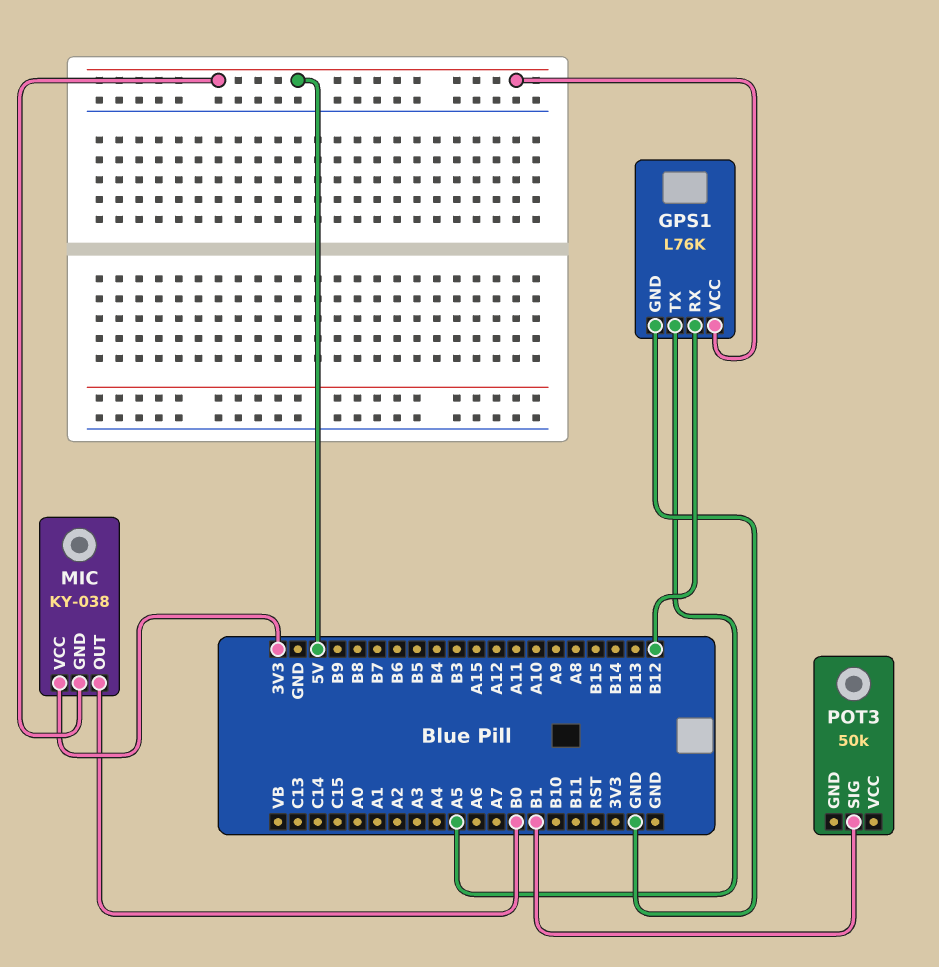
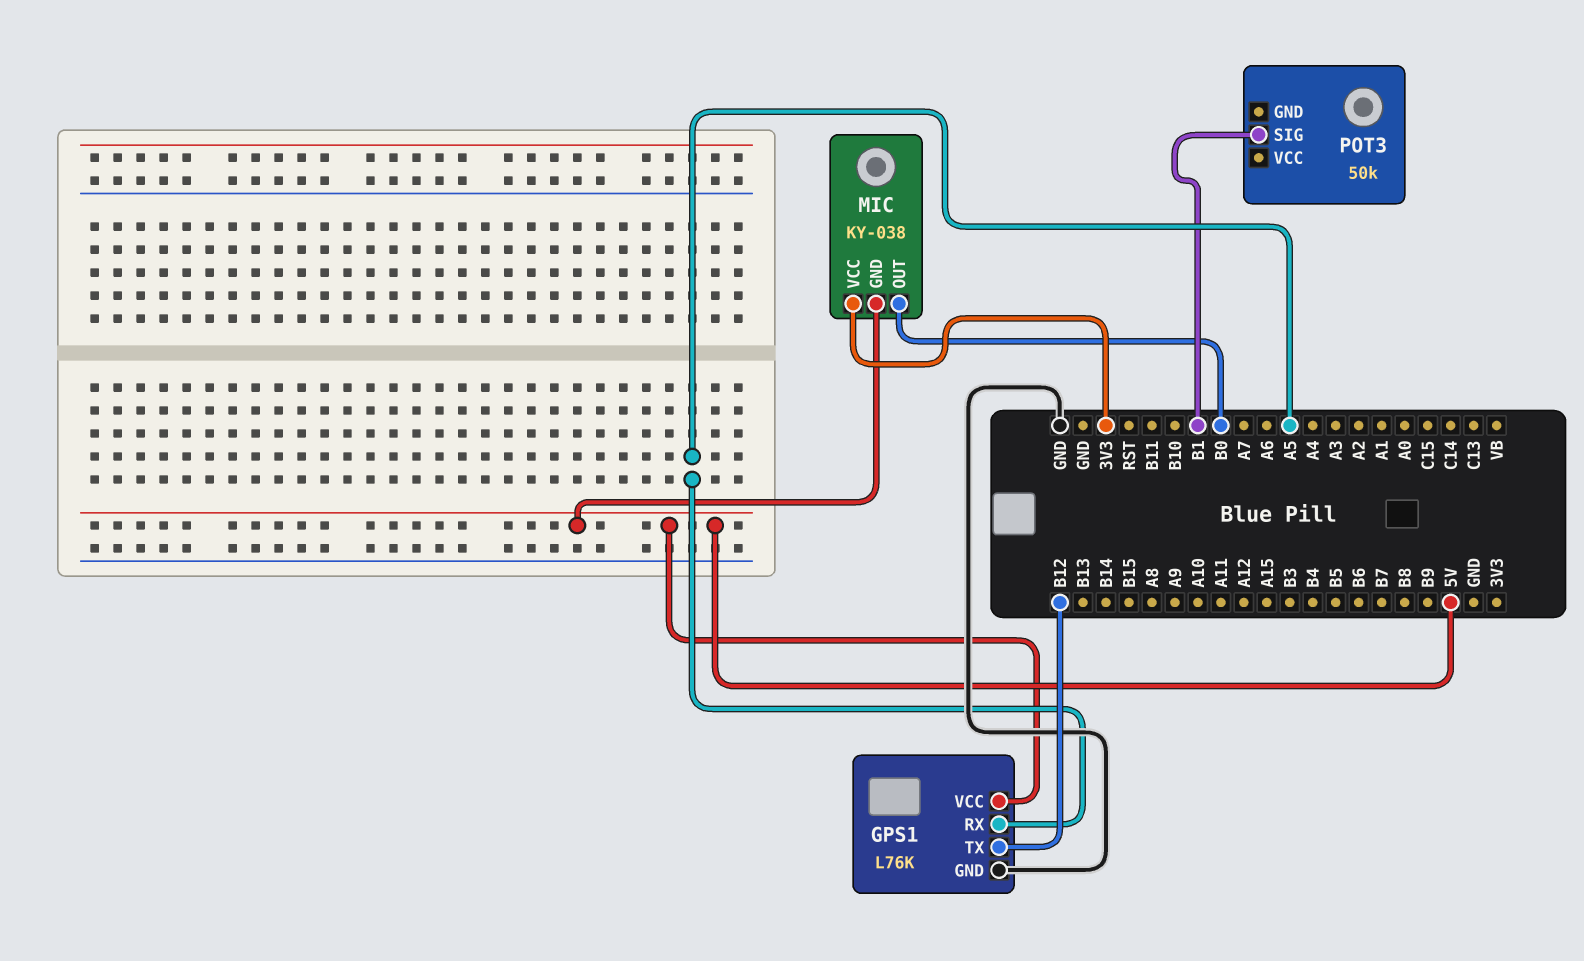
GPS1 pin RX: B12 -> A5
GPS1 pin TX: A5 -> B12

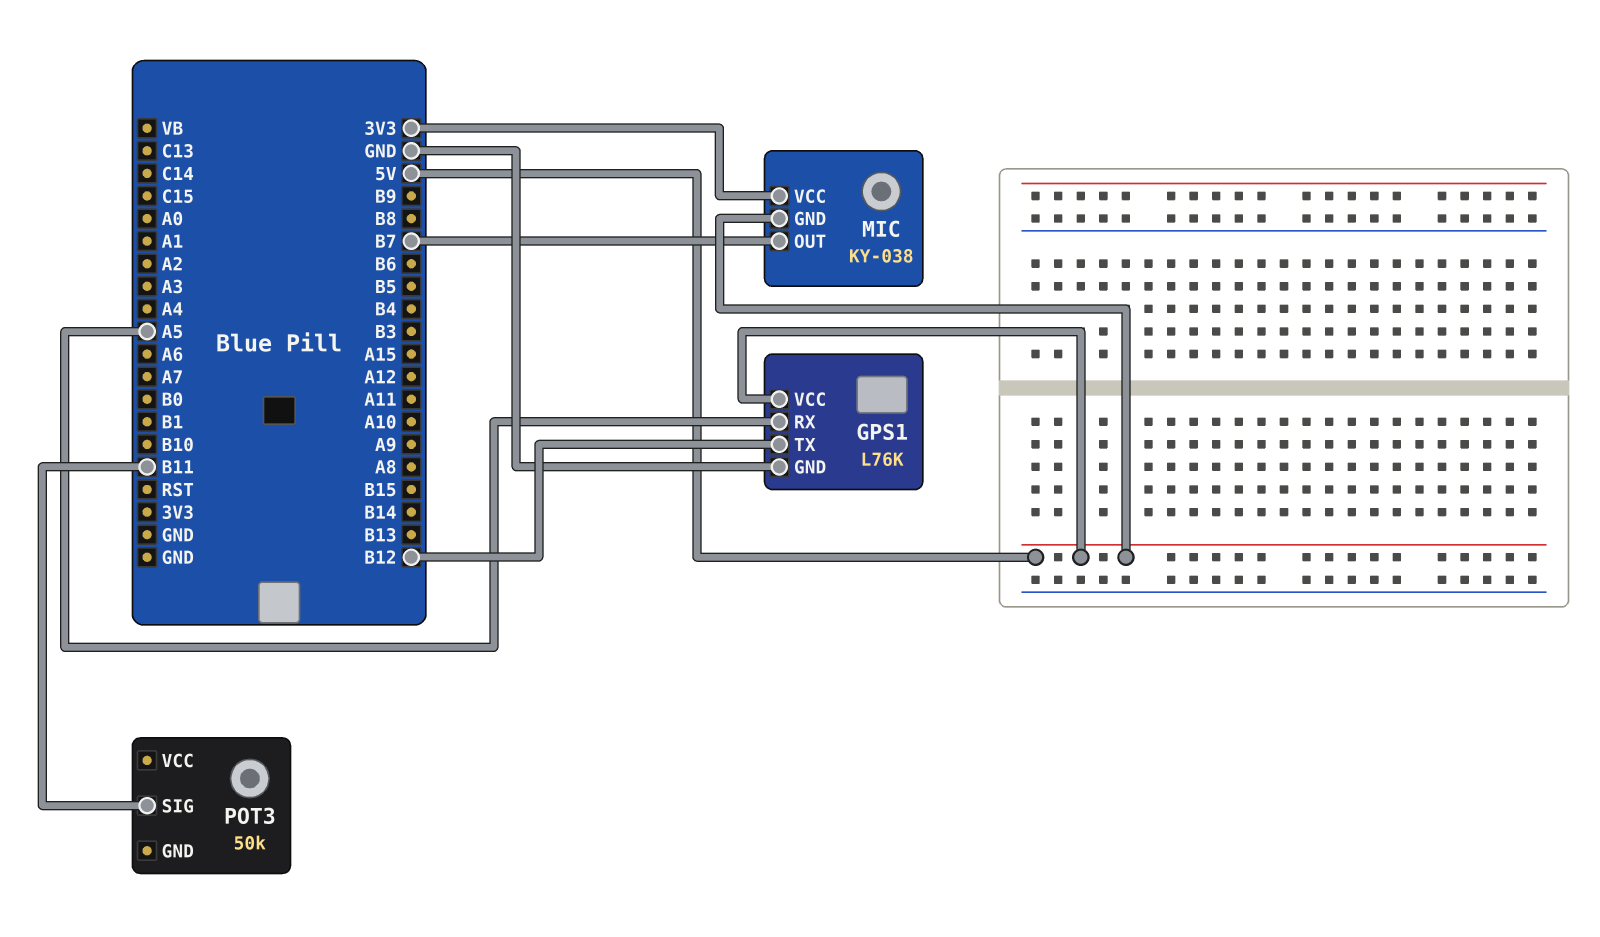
MIC pin OUT: B0 -> B7
POT3 pin SIG: B1 -> B11

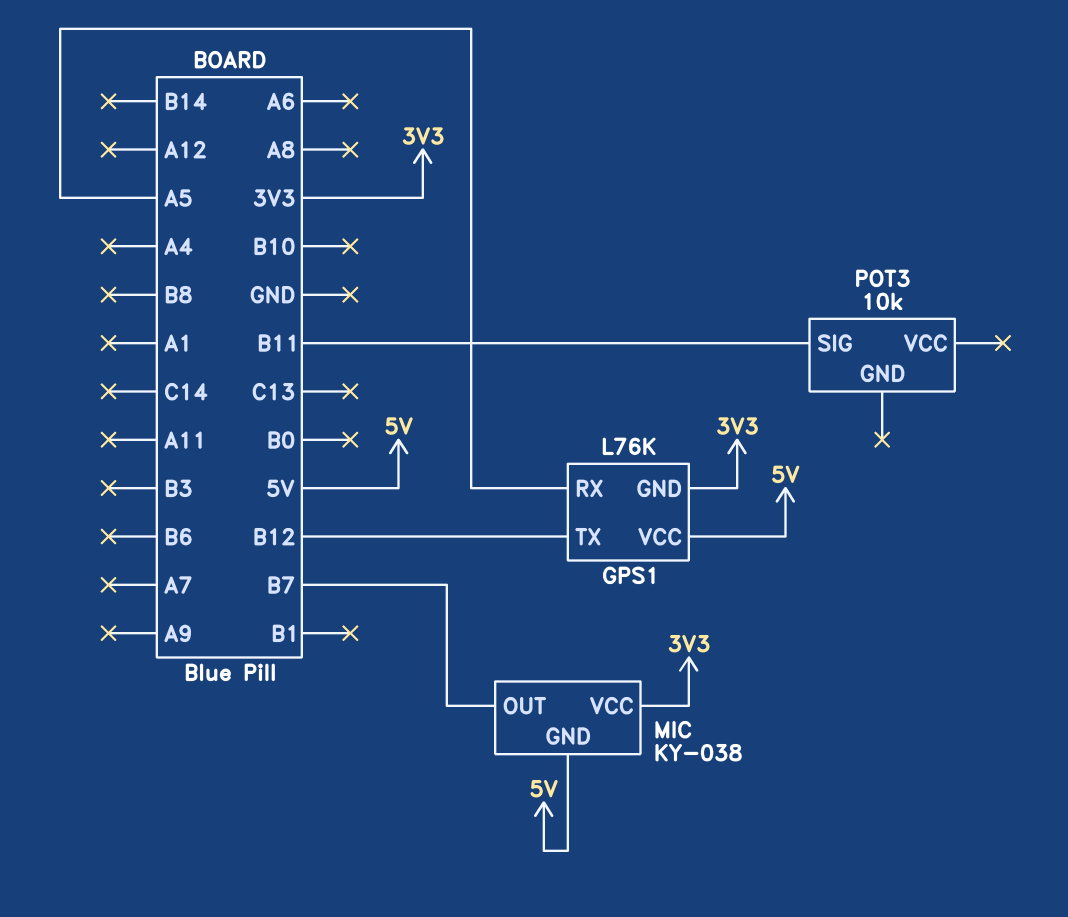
GPS1 pin GND: GND -> 3V3
POT3: 50k -> 10k

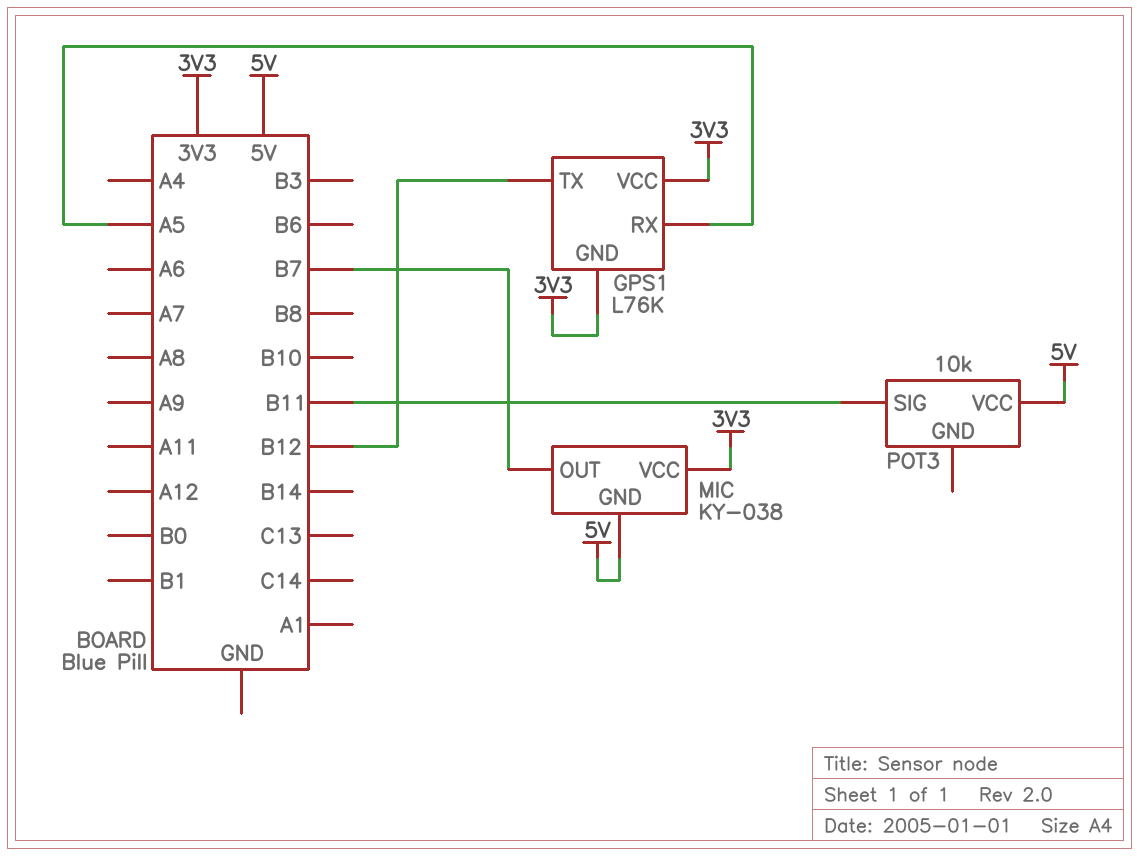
GPS1 pin VCC: 5V -> 3V3
POT3 pin VCC: none -> 5V

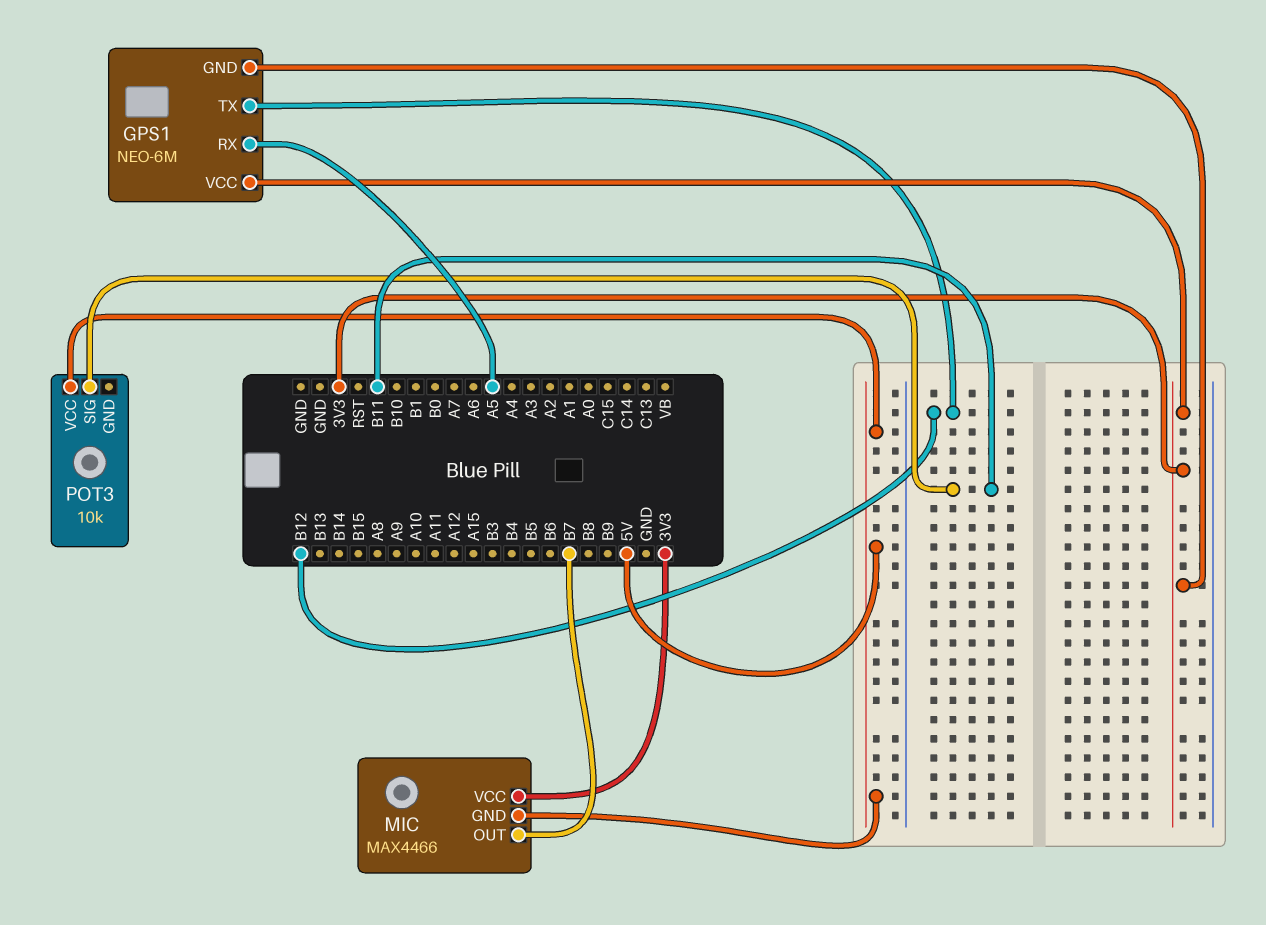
GPS1: L76K -> NEO-6M
MIC: KY-038 -> MAX4466

